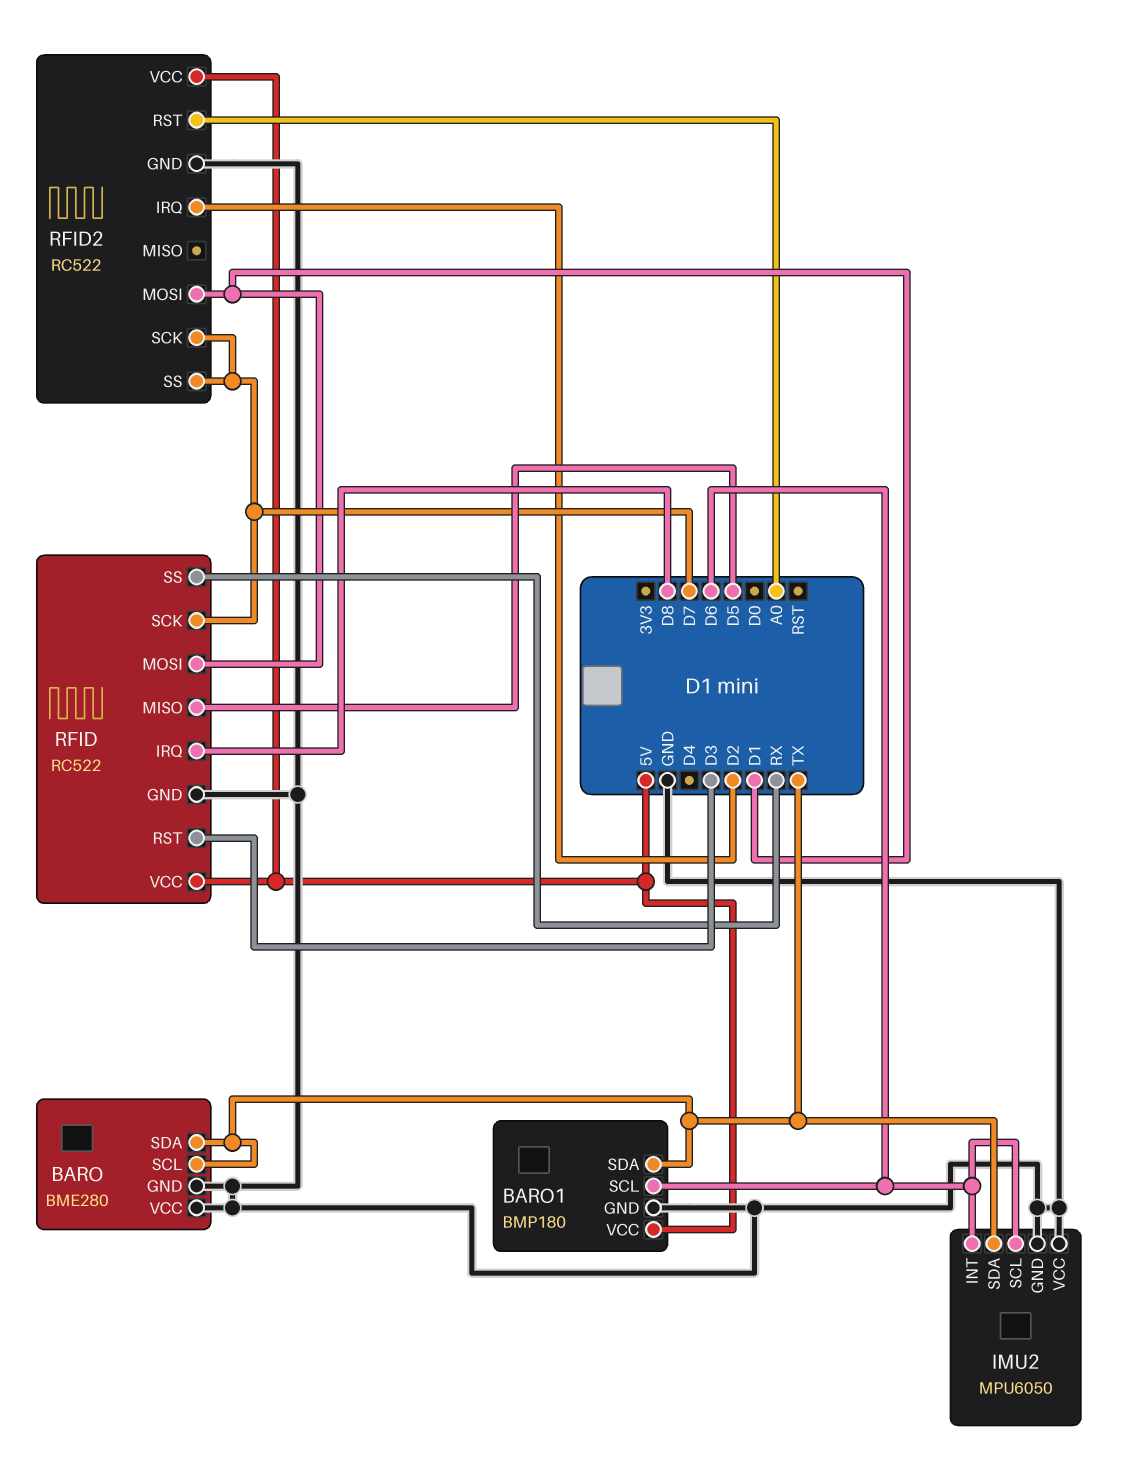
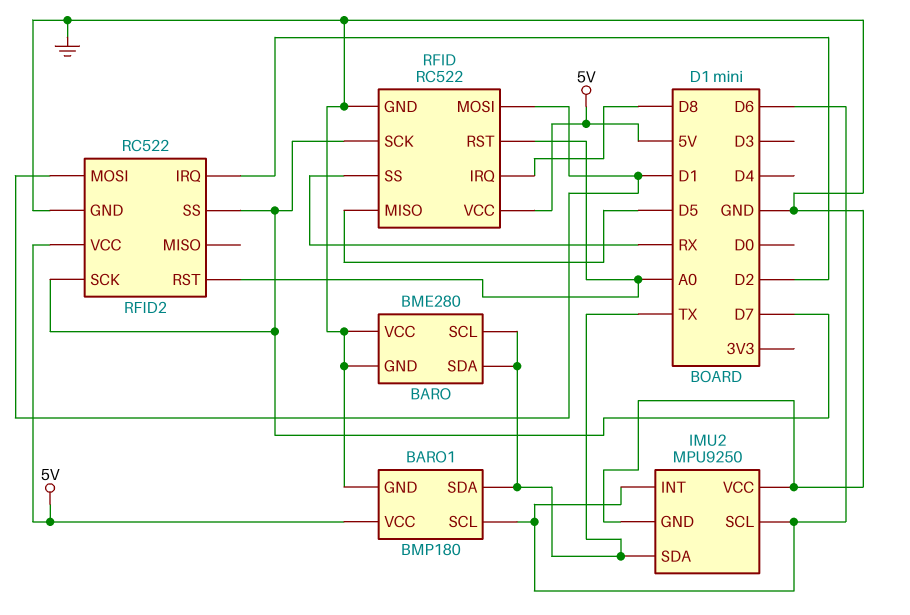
IMU2: MPU6050 -> MPU9250
RFID pin RST: D3 -> A0

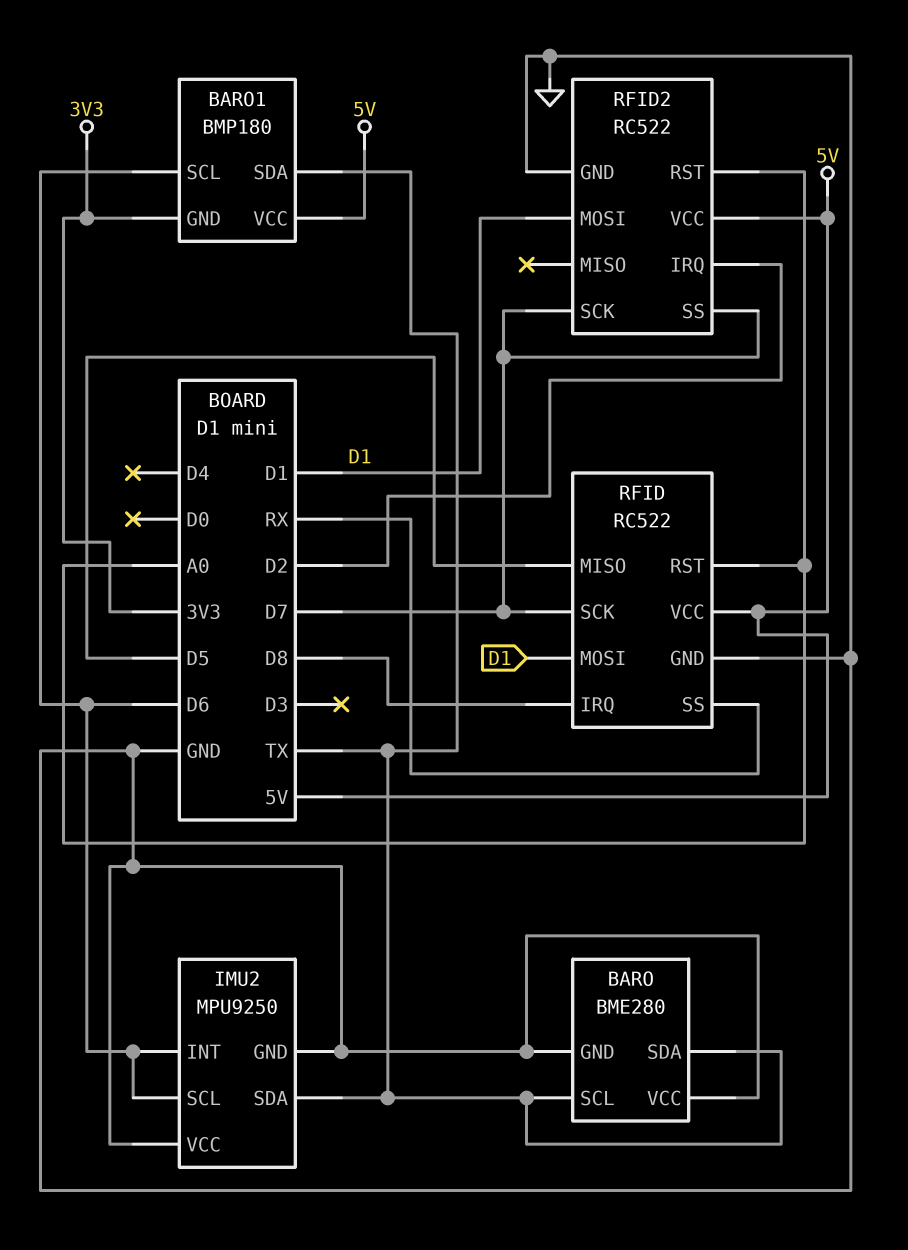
BARO1 pin GND: GND -> 3V3

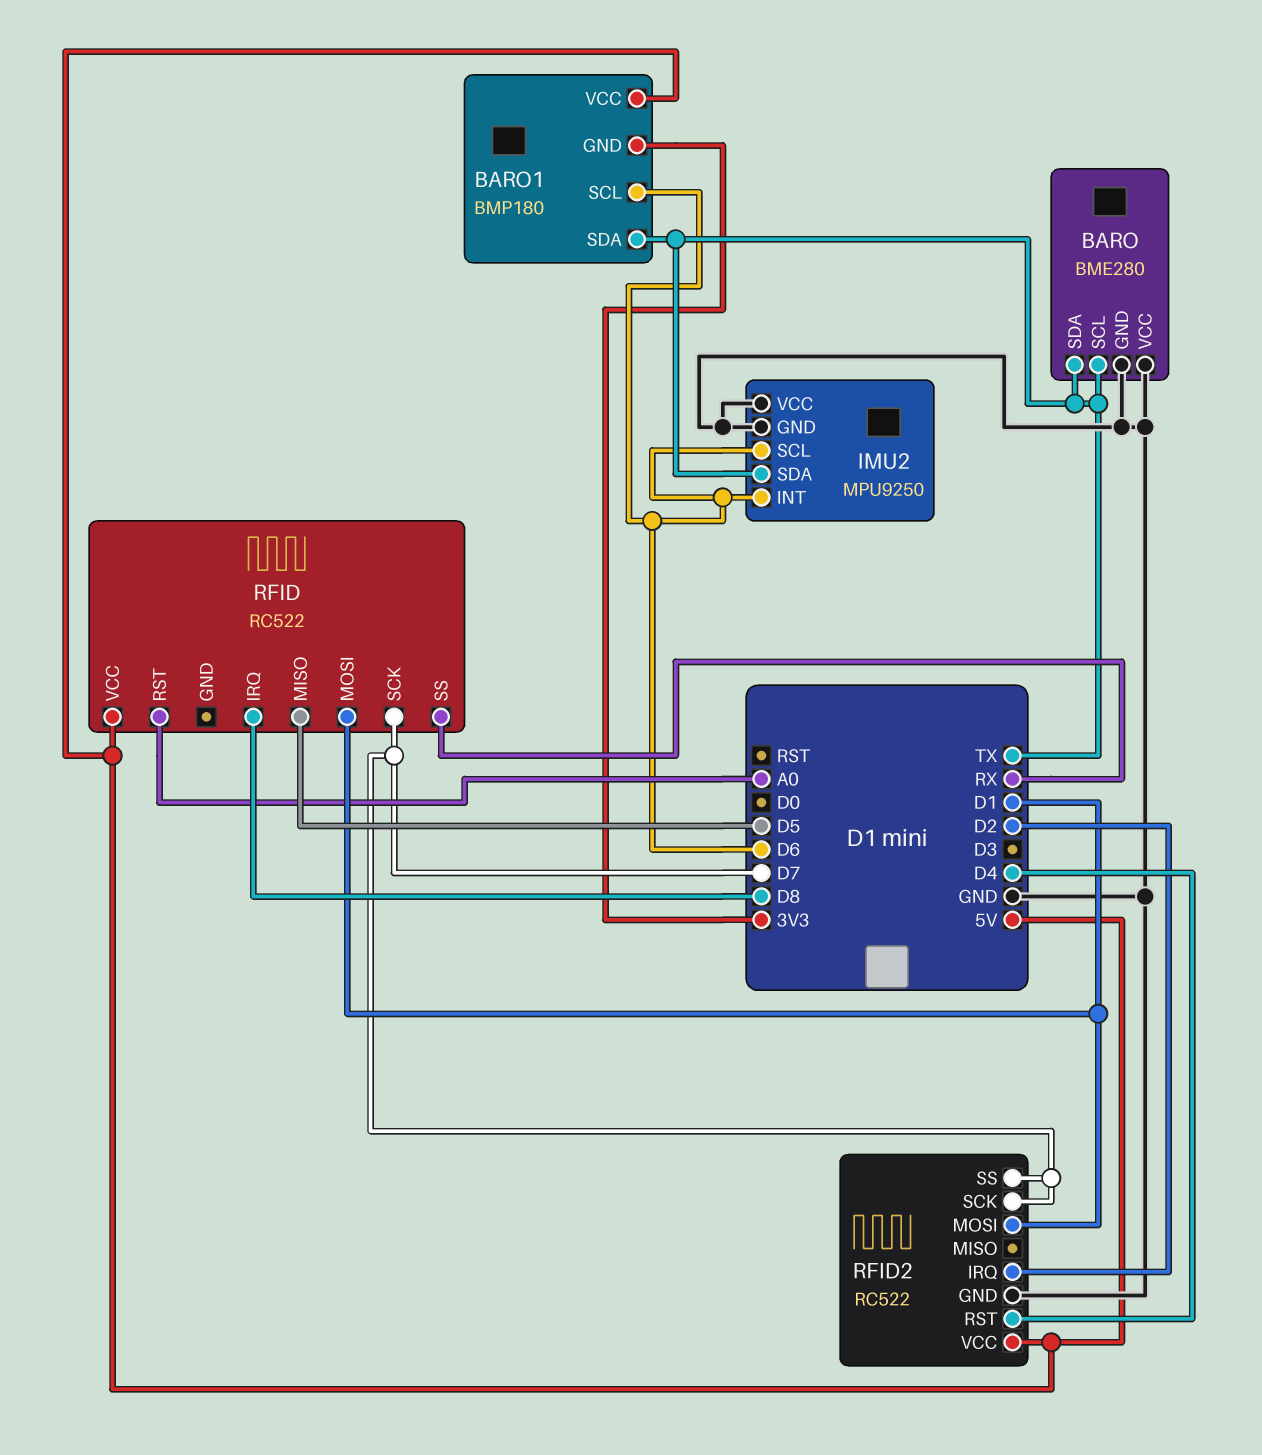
RFID pin GND: GND -> none
RFID2 pin RST: A0 -> D4

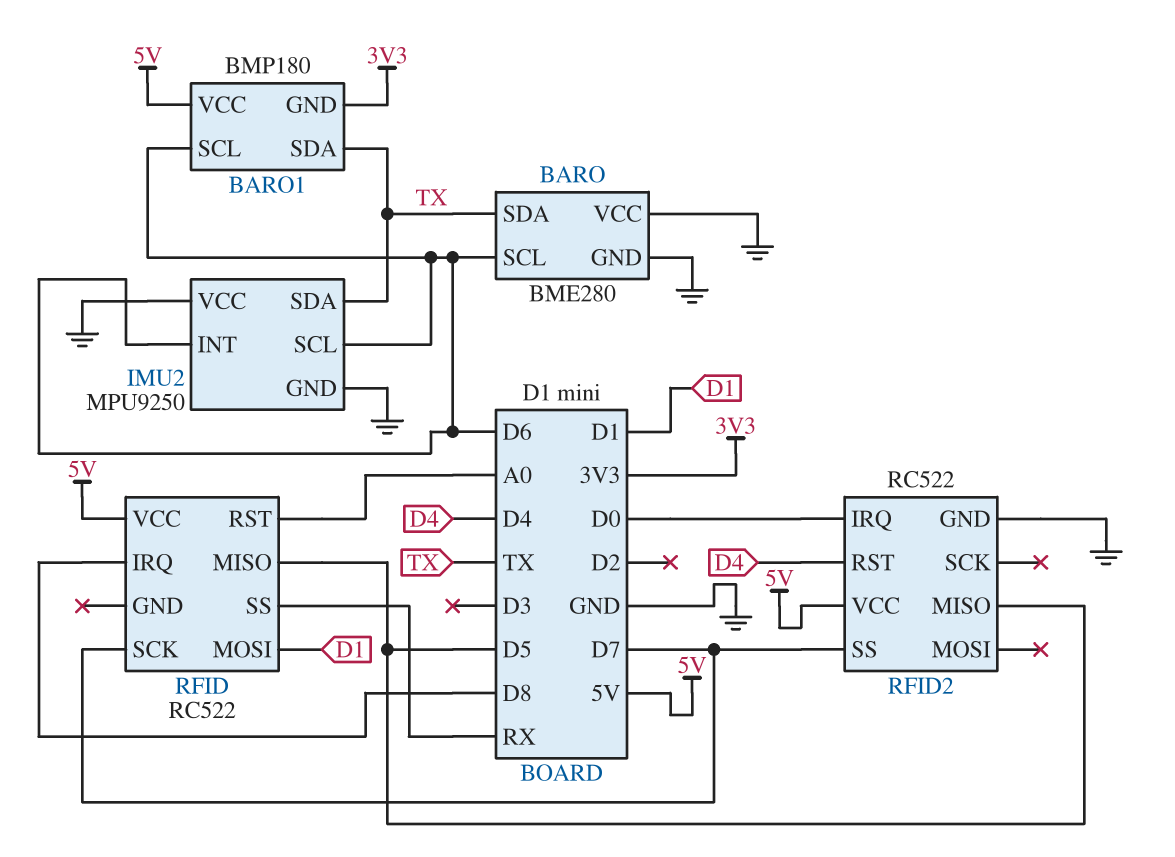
BARO pin SCL: TX -> D6
RFID2 pin IRQ: D2 -> D0
RFID2 pin MISO: none -> D5
RFID2 pin MOSI: D1 -> none
RFID2 pin SCK: D7 -> none

